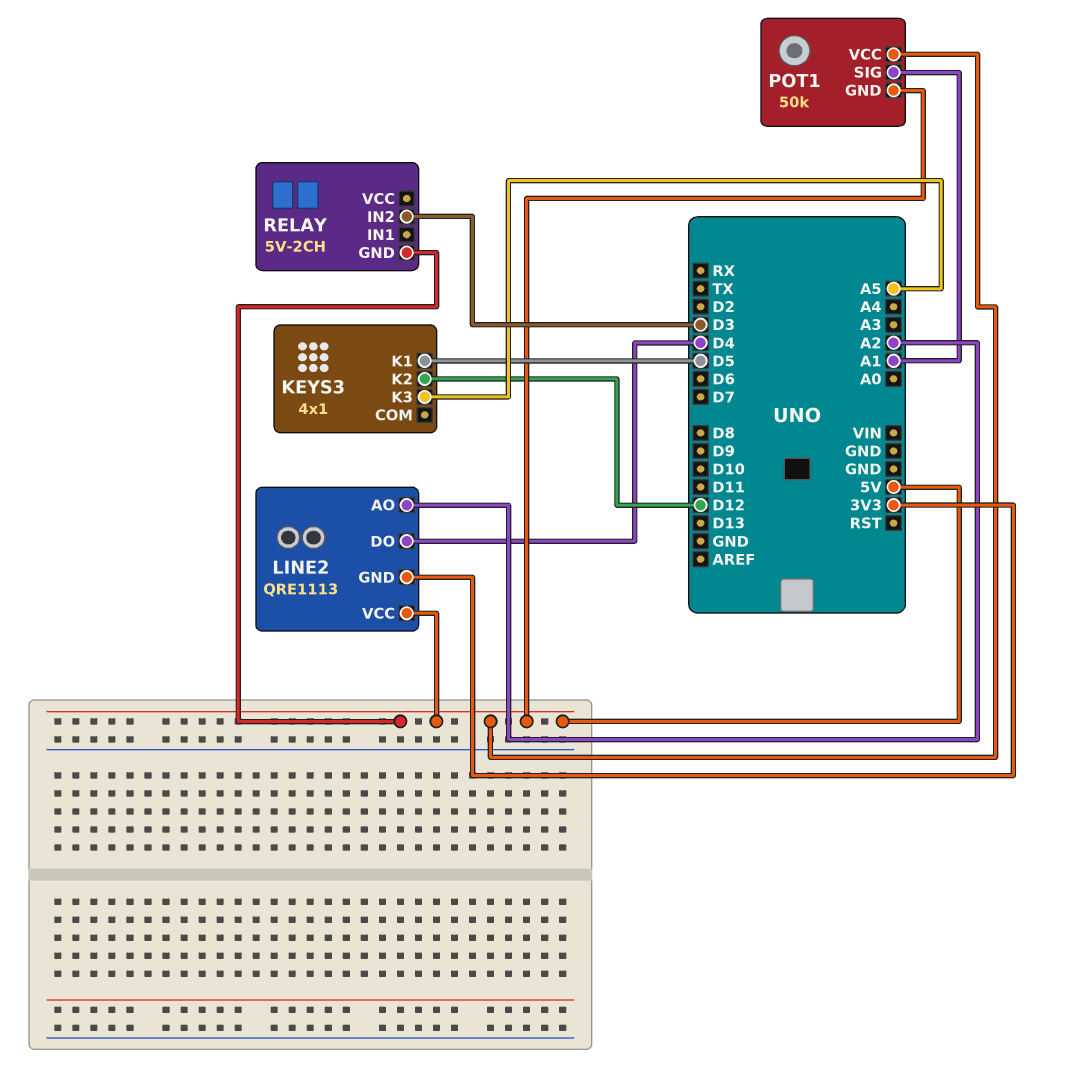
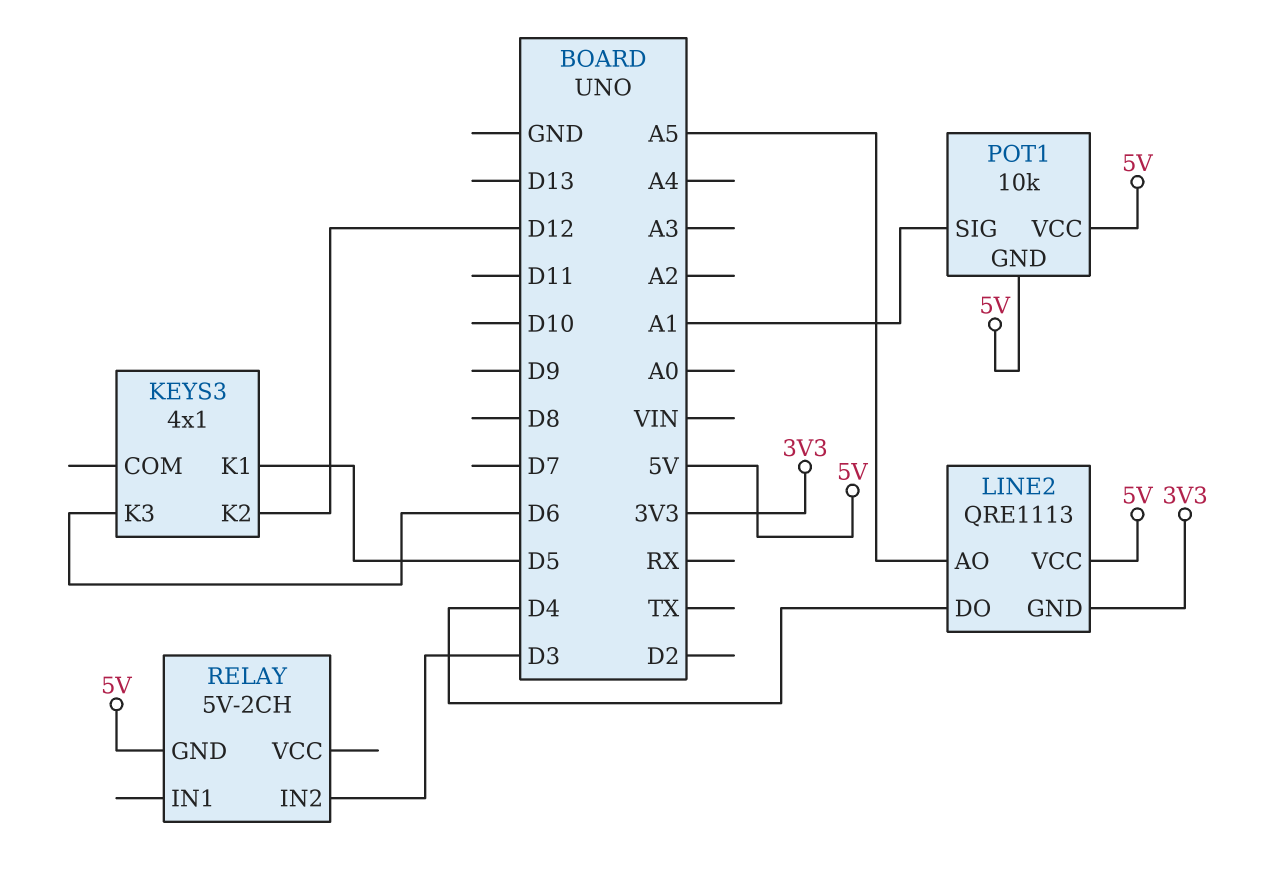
KEYS3 pin K3: A5 -> D6
LINE2 pin AO: A2 -> A5
POT1: 50k -> 10k

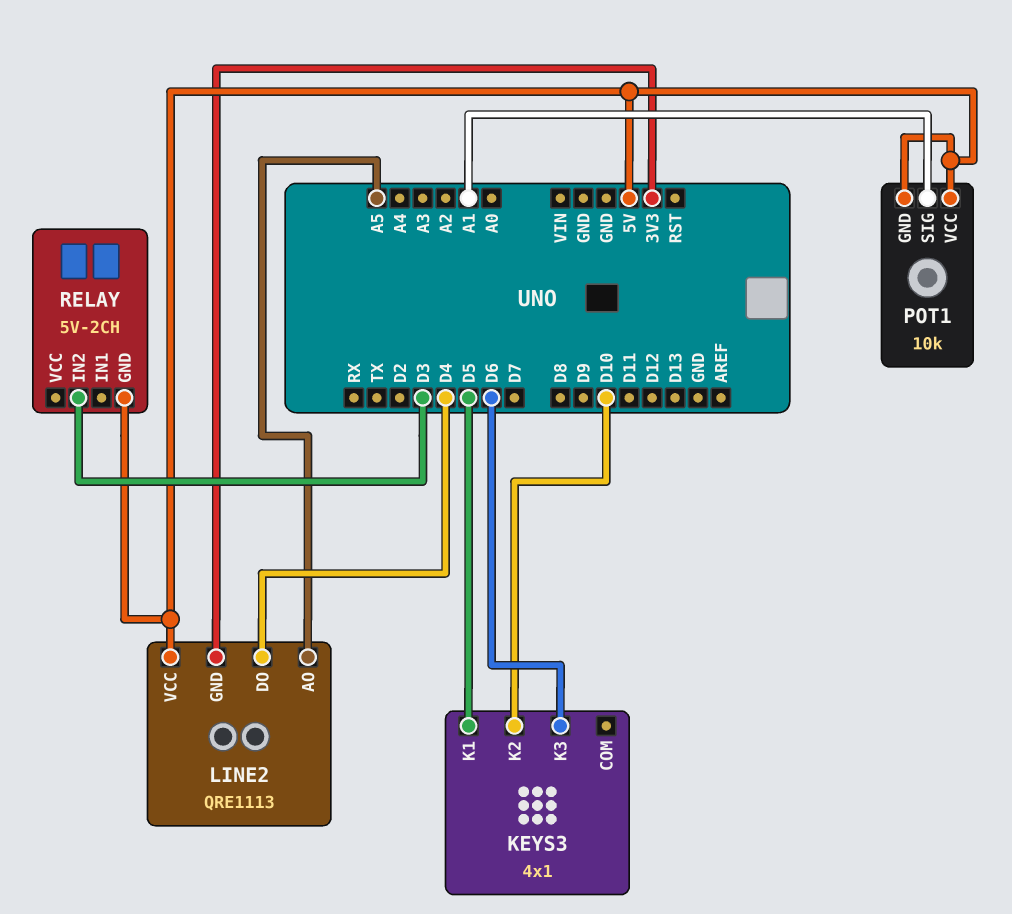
KEYS3 pin K2: D12 -> D10

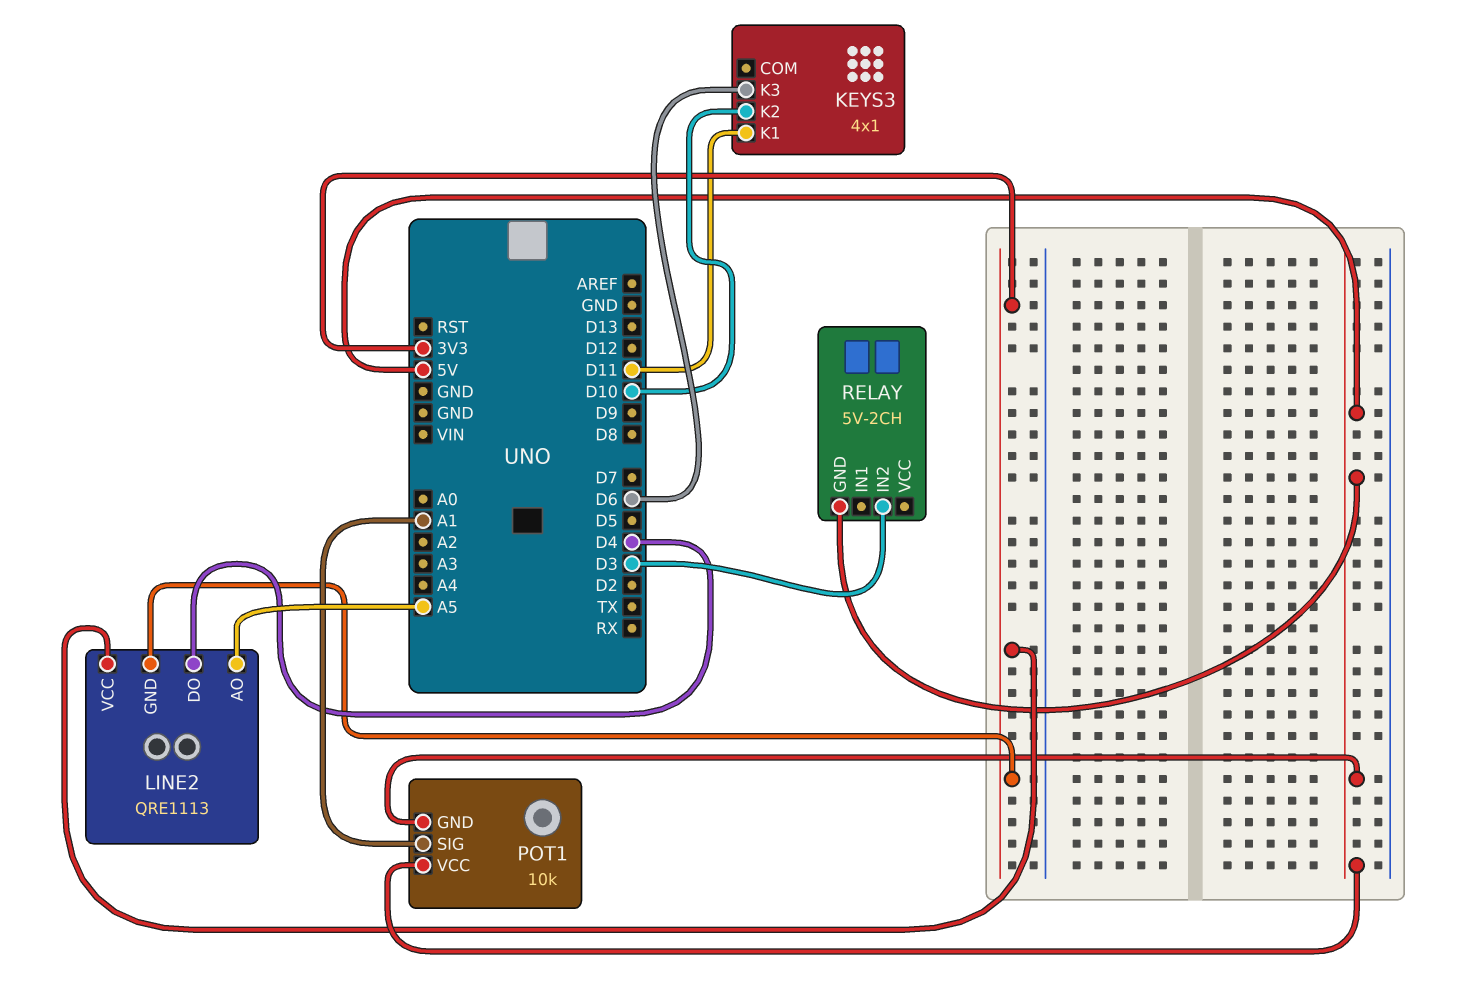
KEYS3 pin K1: D5 -> D11
LINE2 pin VCC: 5V -> 3V3

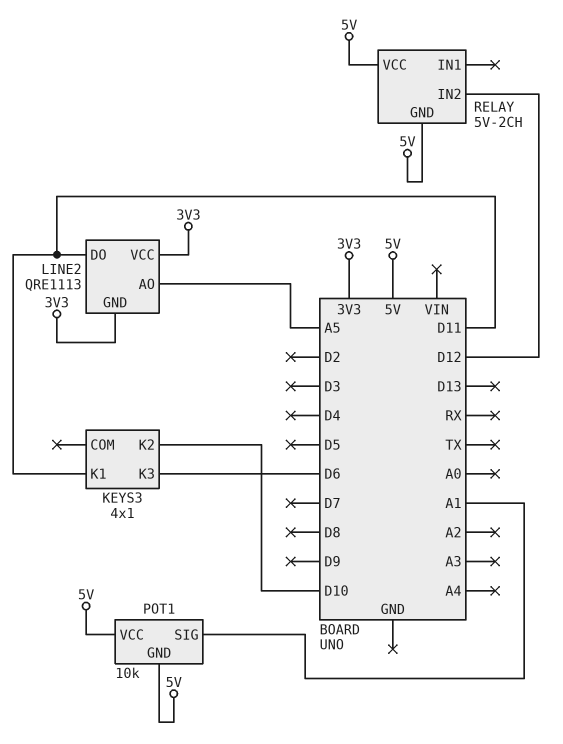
LINE2 pin DO: D4 -> D11
RELAY pin IN2: D3 -> D12
RELAY pin VCC: none -> 5V

